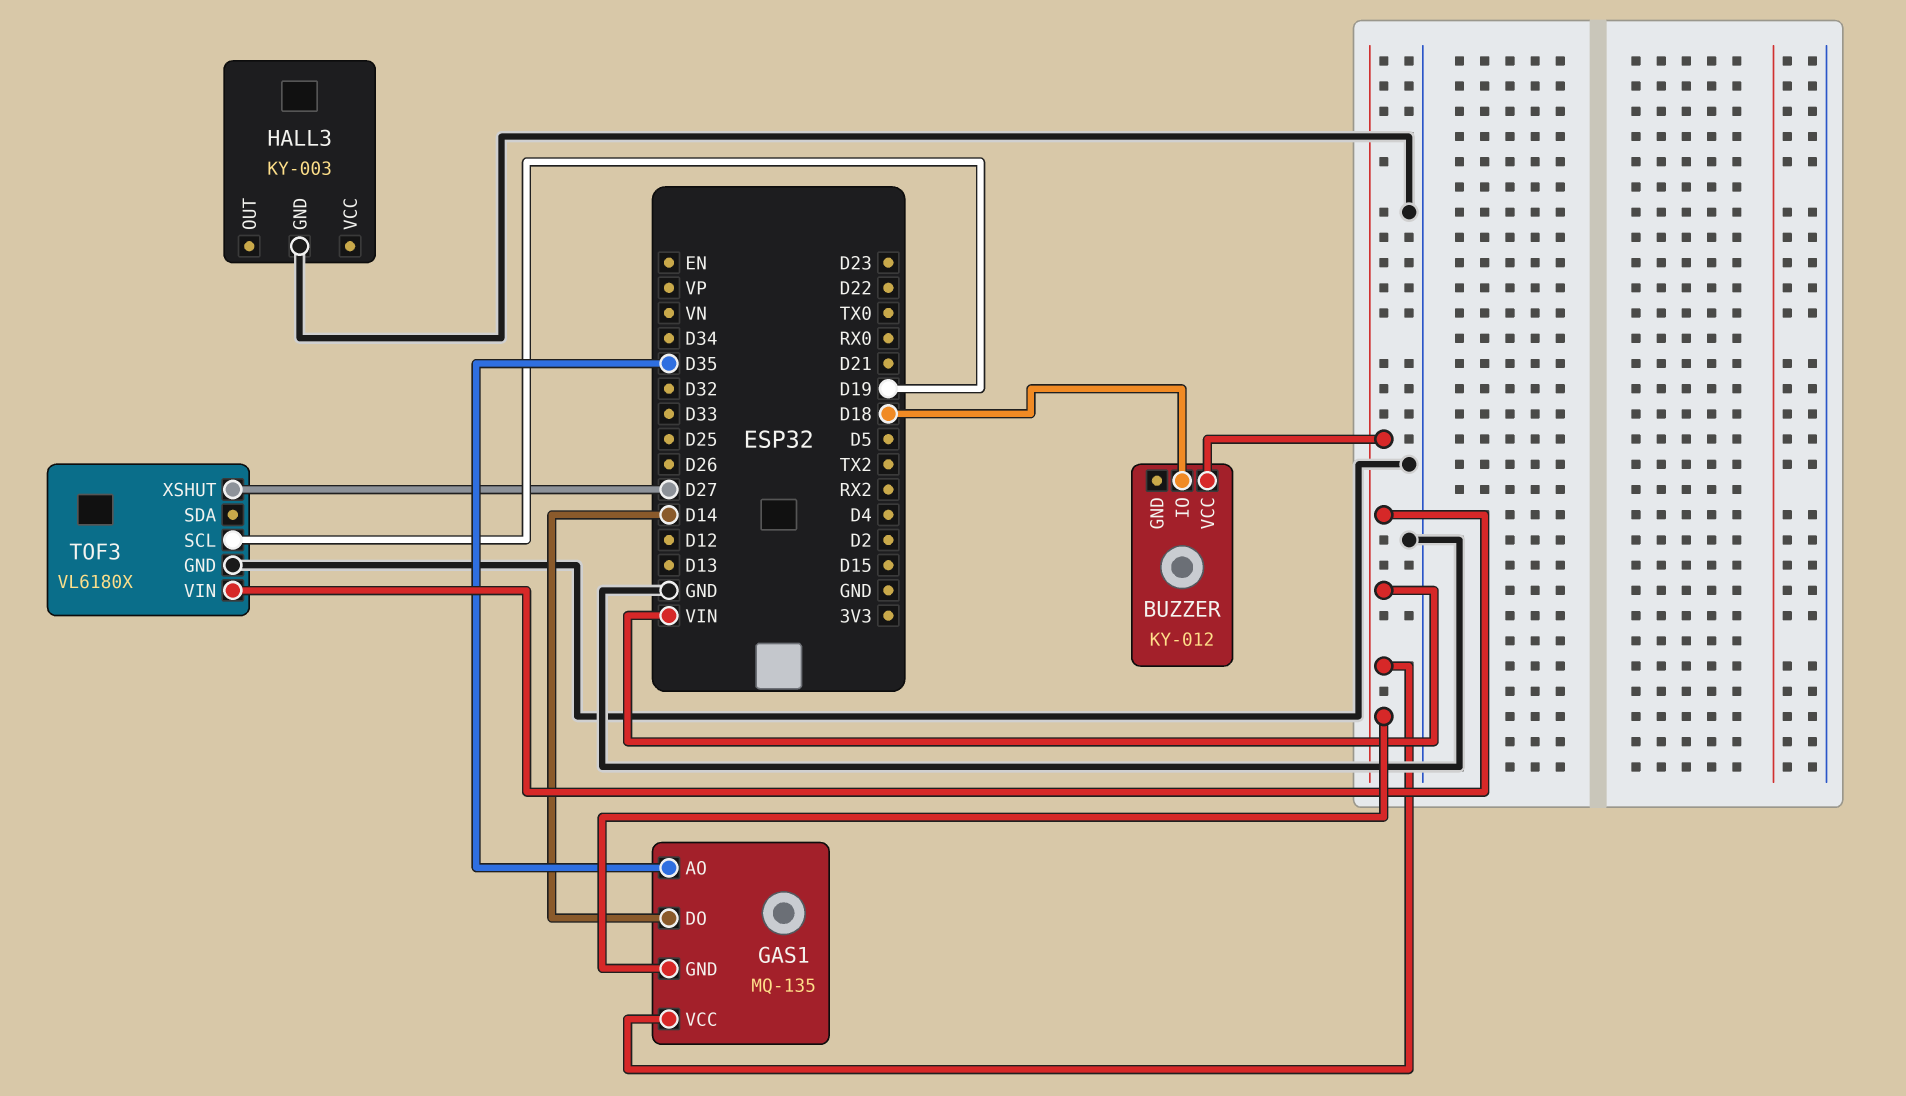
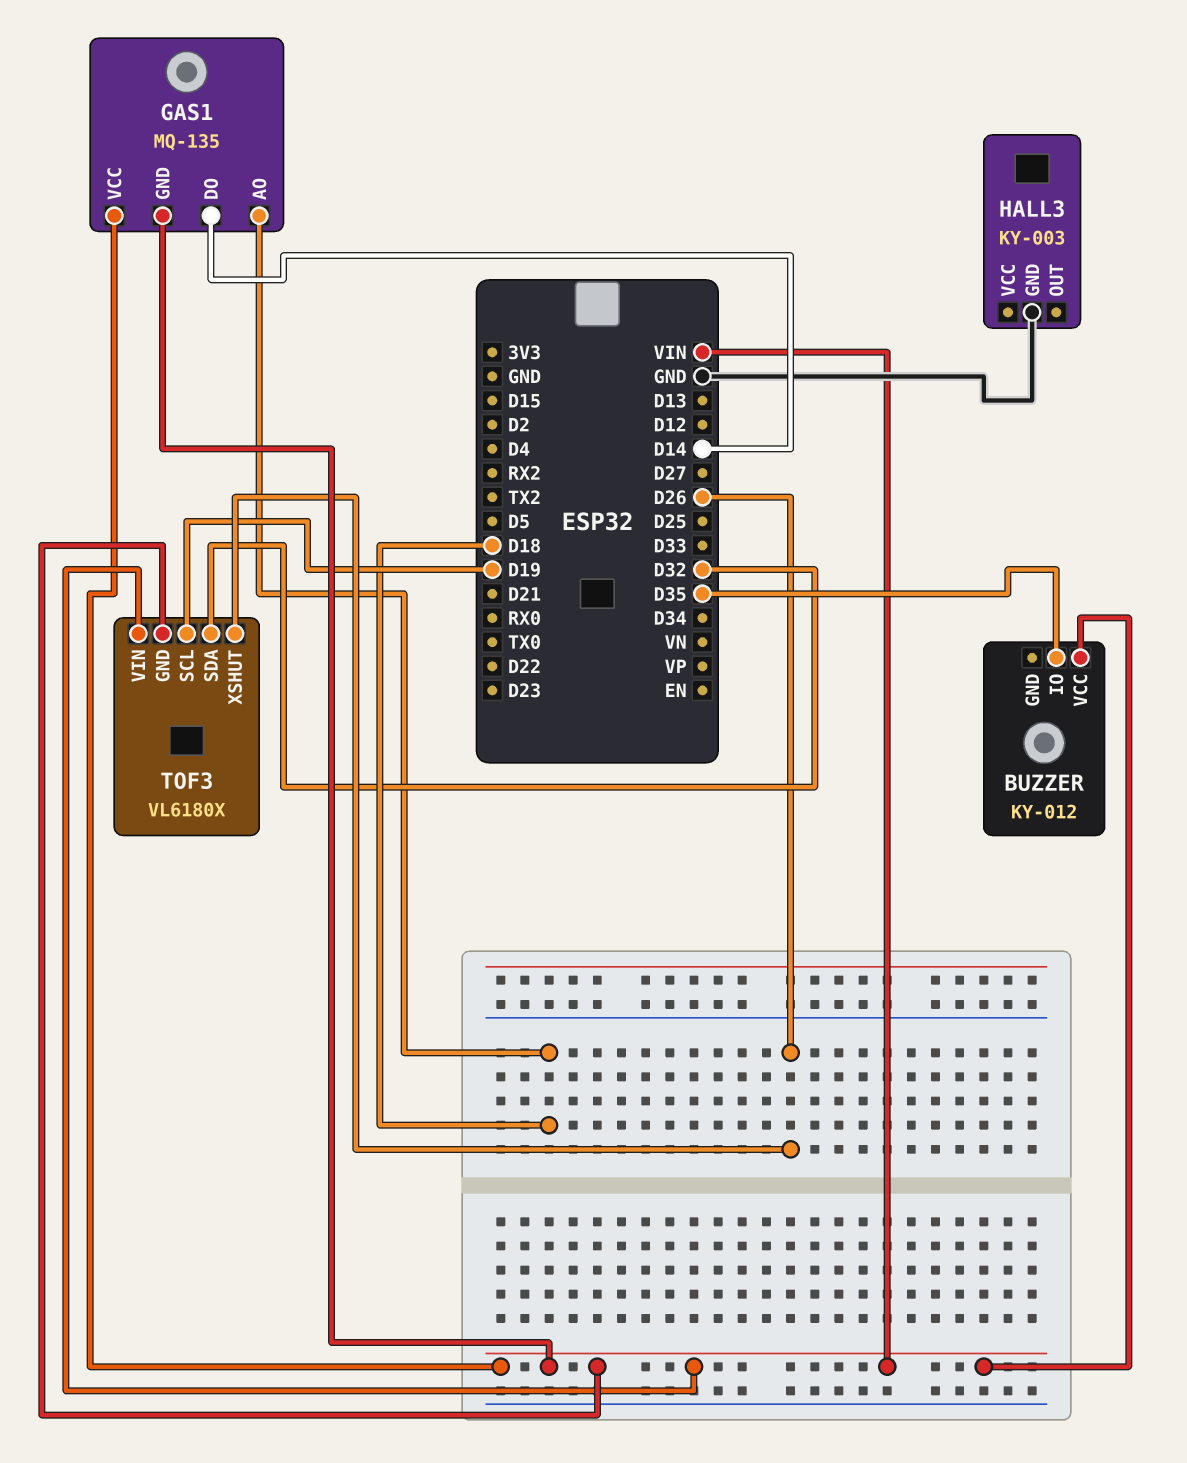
BUZZER pin IO: D18 -> D35
GAS1 pin AO: D35 -> D18
TOF3 pin GND: GND -> VIN
TOF3 pin SDA: none -> D32
TOF3 pin XSHUT: D27 -> D26

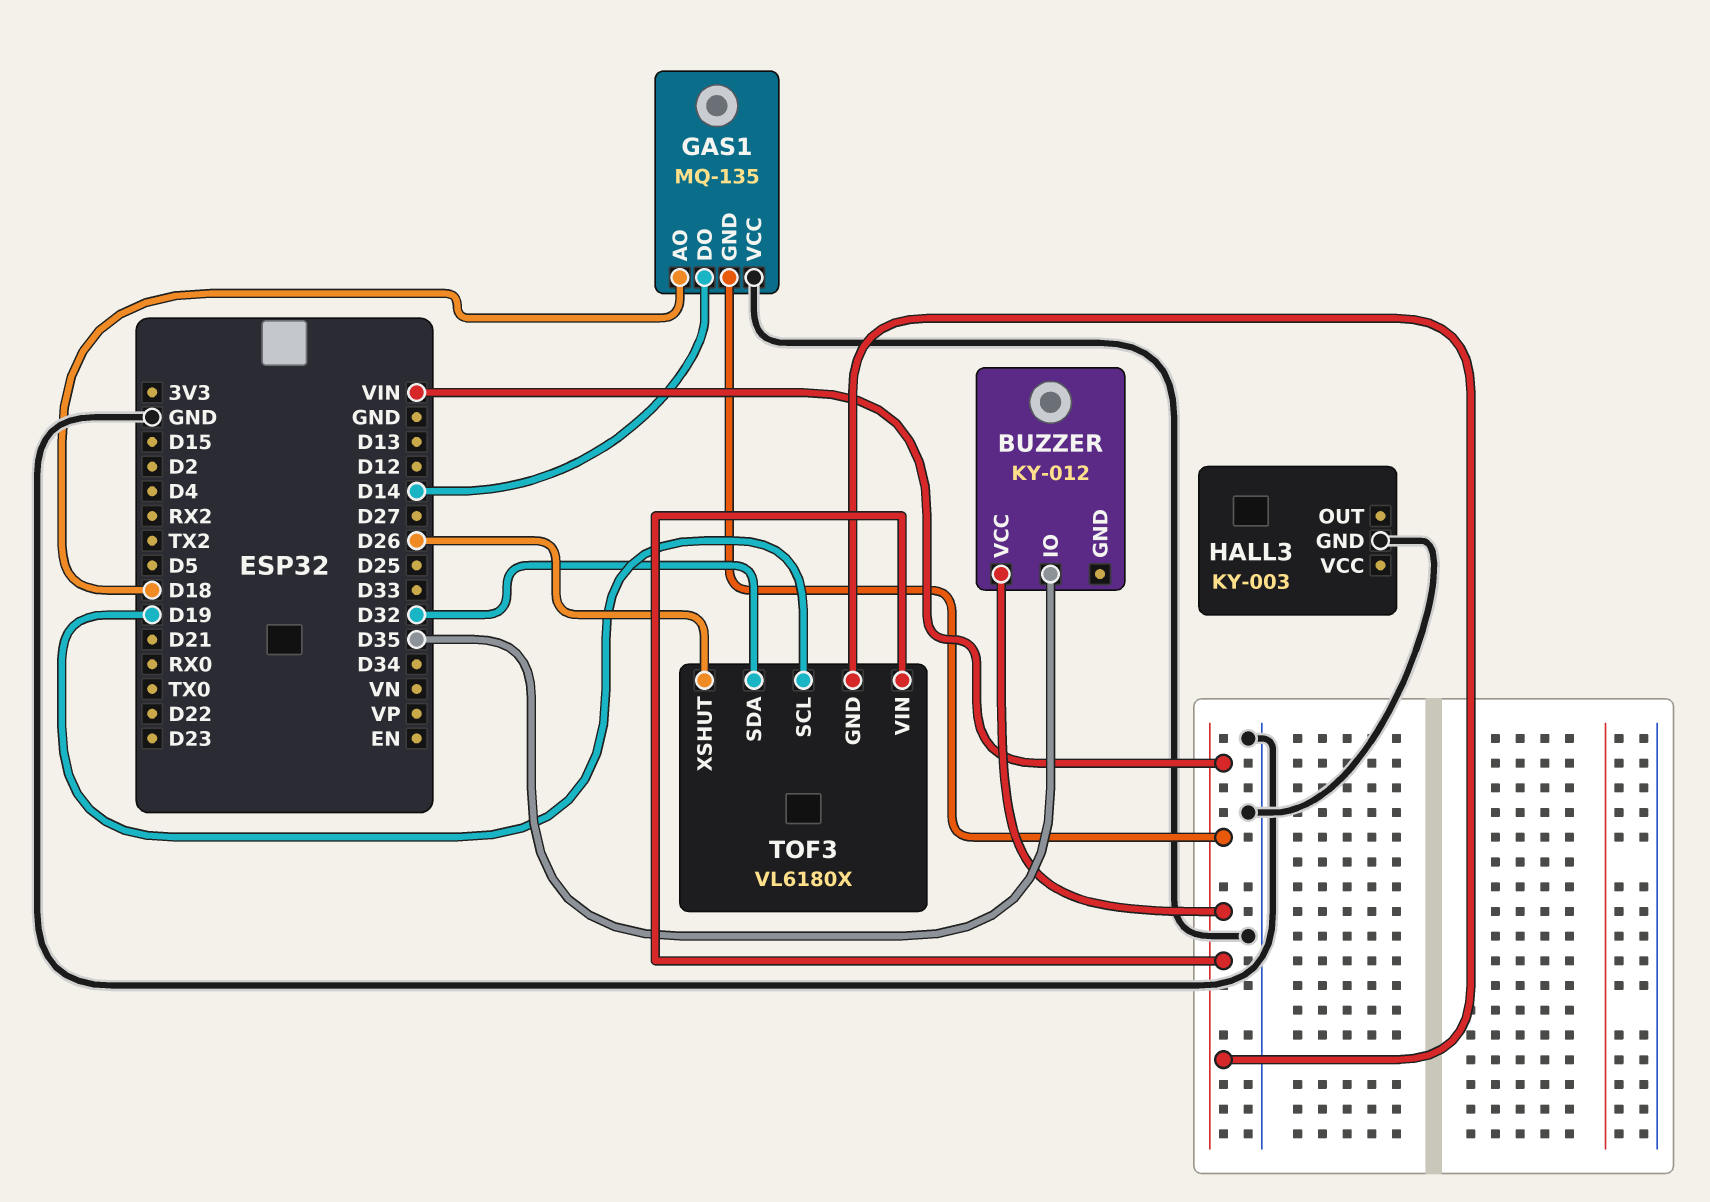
GAS1 pin VCC: VIN -> GND

